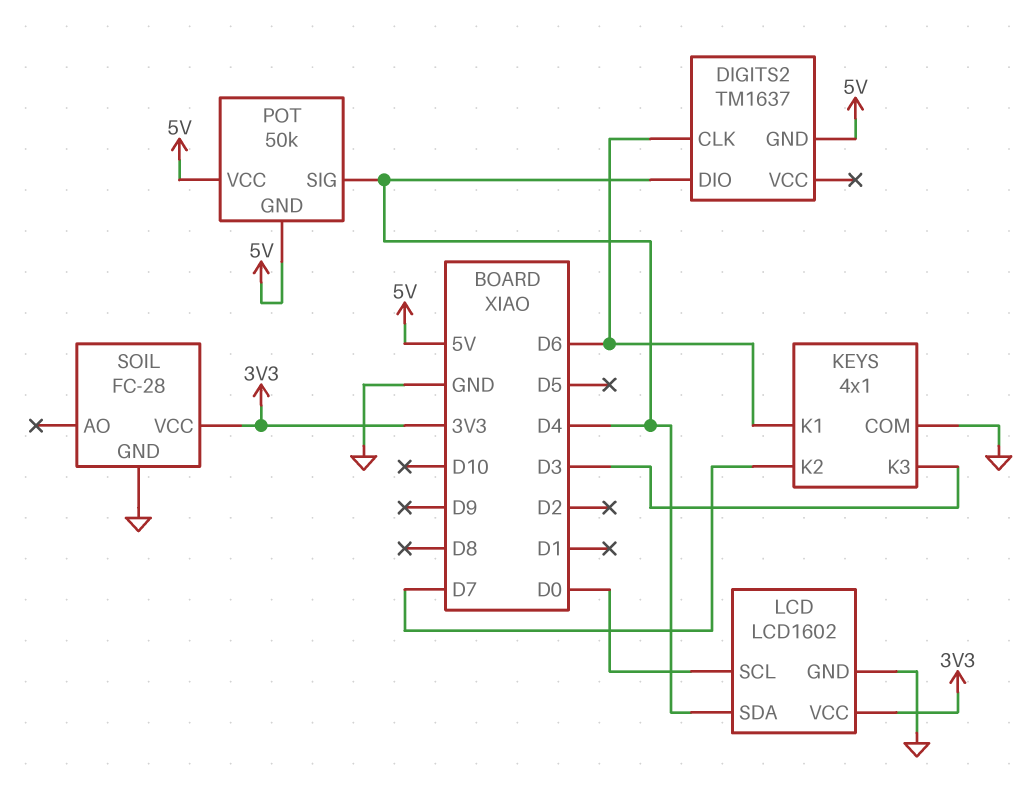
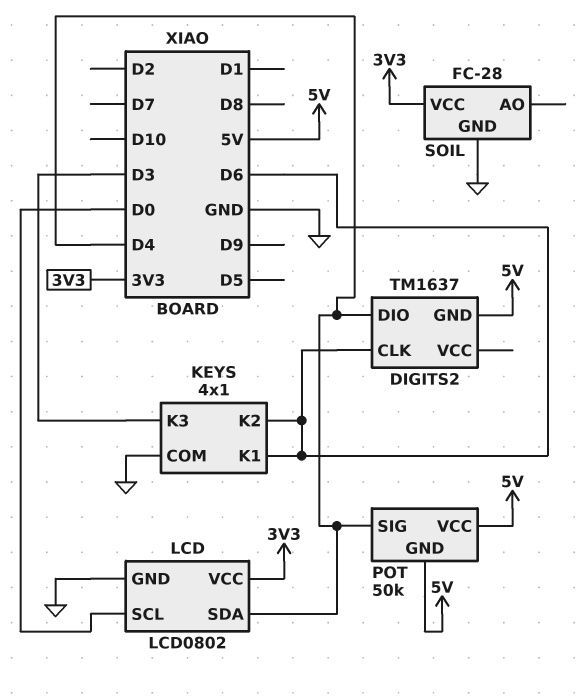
KEYS pin K2: D7 -> D6
LCD: LCD1602 -> LCD0802

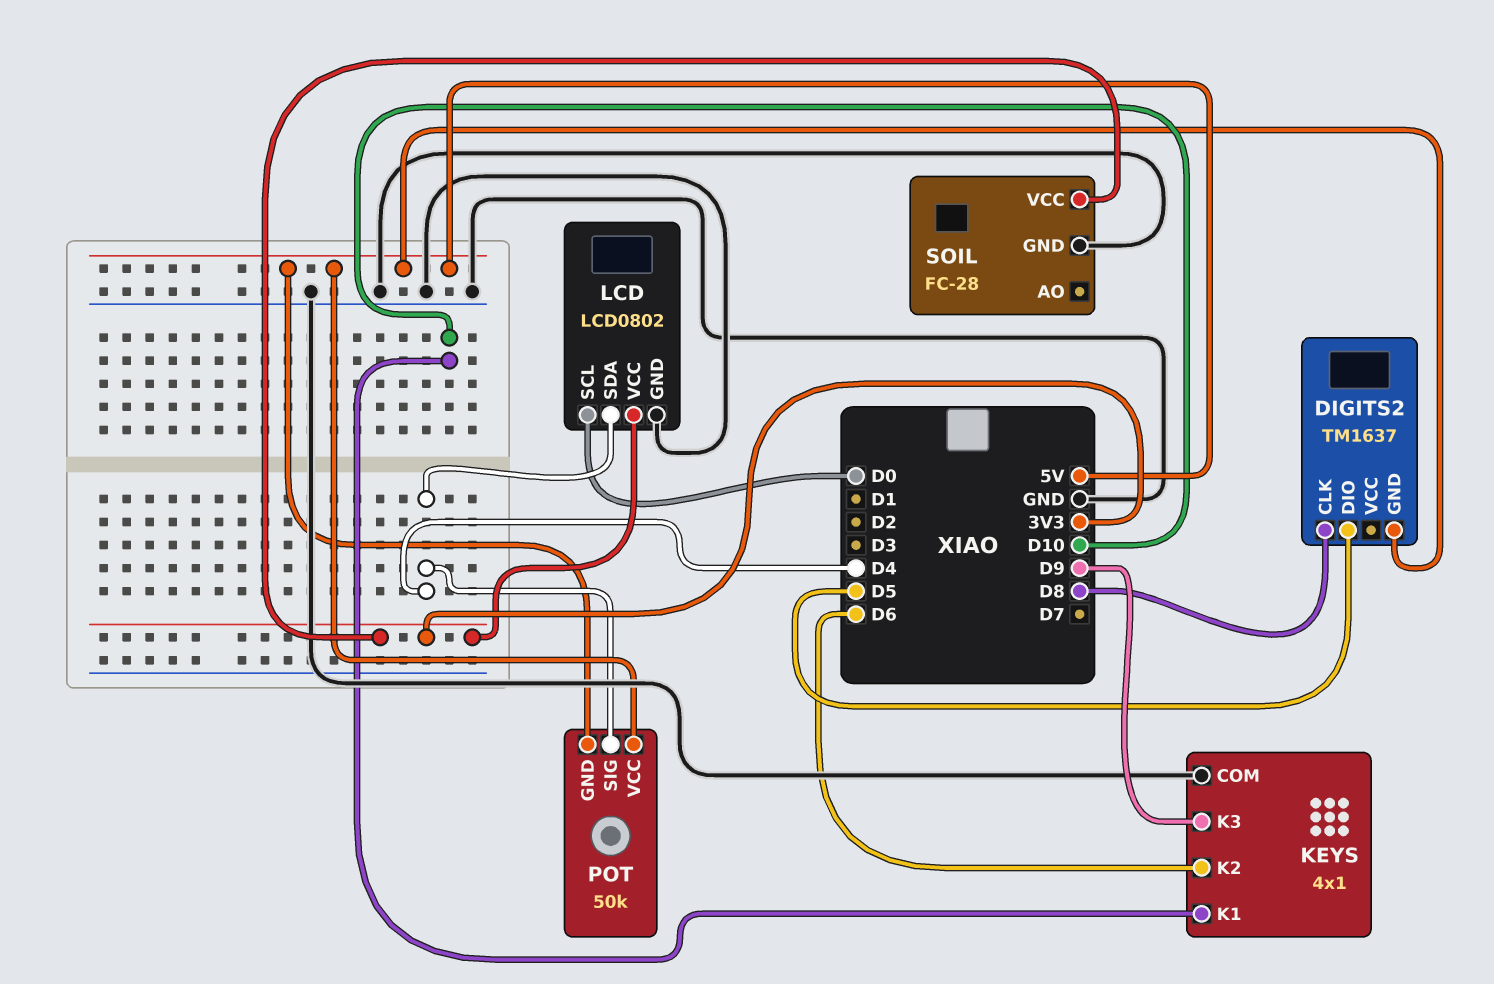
DIGITS2 pin CLK: D6 -> D8
DIGITS2 pin DIO: D4 -> D5
KEYS pin K1: D6 -> D10
KEYS pin K3: D3 -> D9

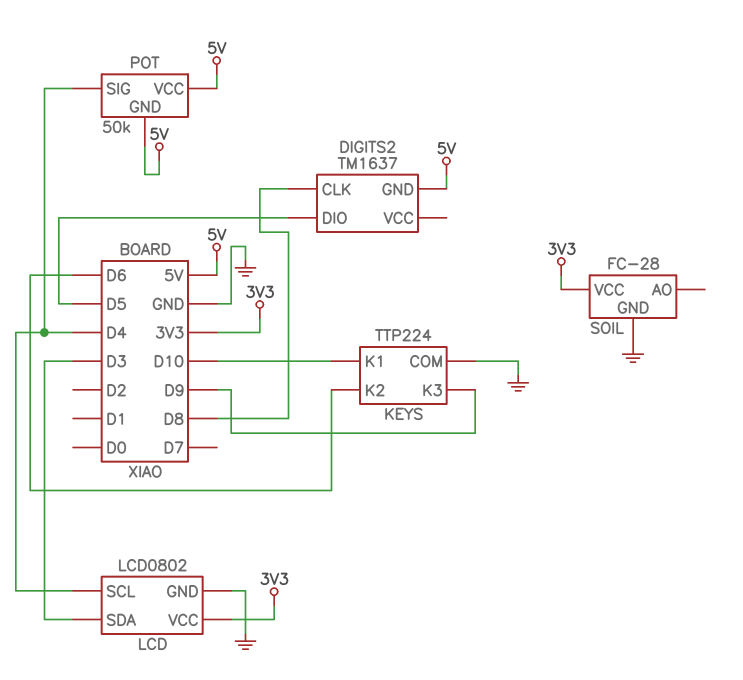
KEYS: 4x1 -> TTP224
LCD pin SCL: D0 -> D4
LCD pin SDA: D4 -> D3

